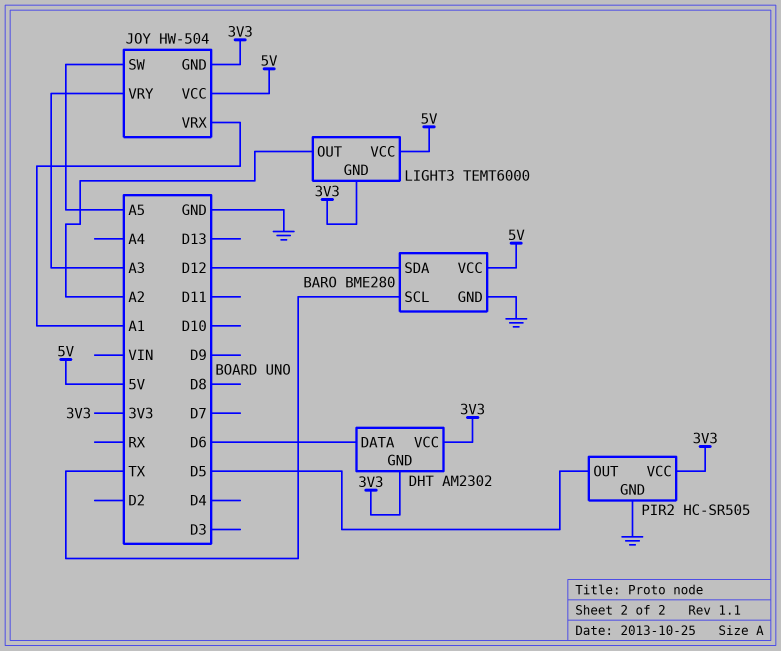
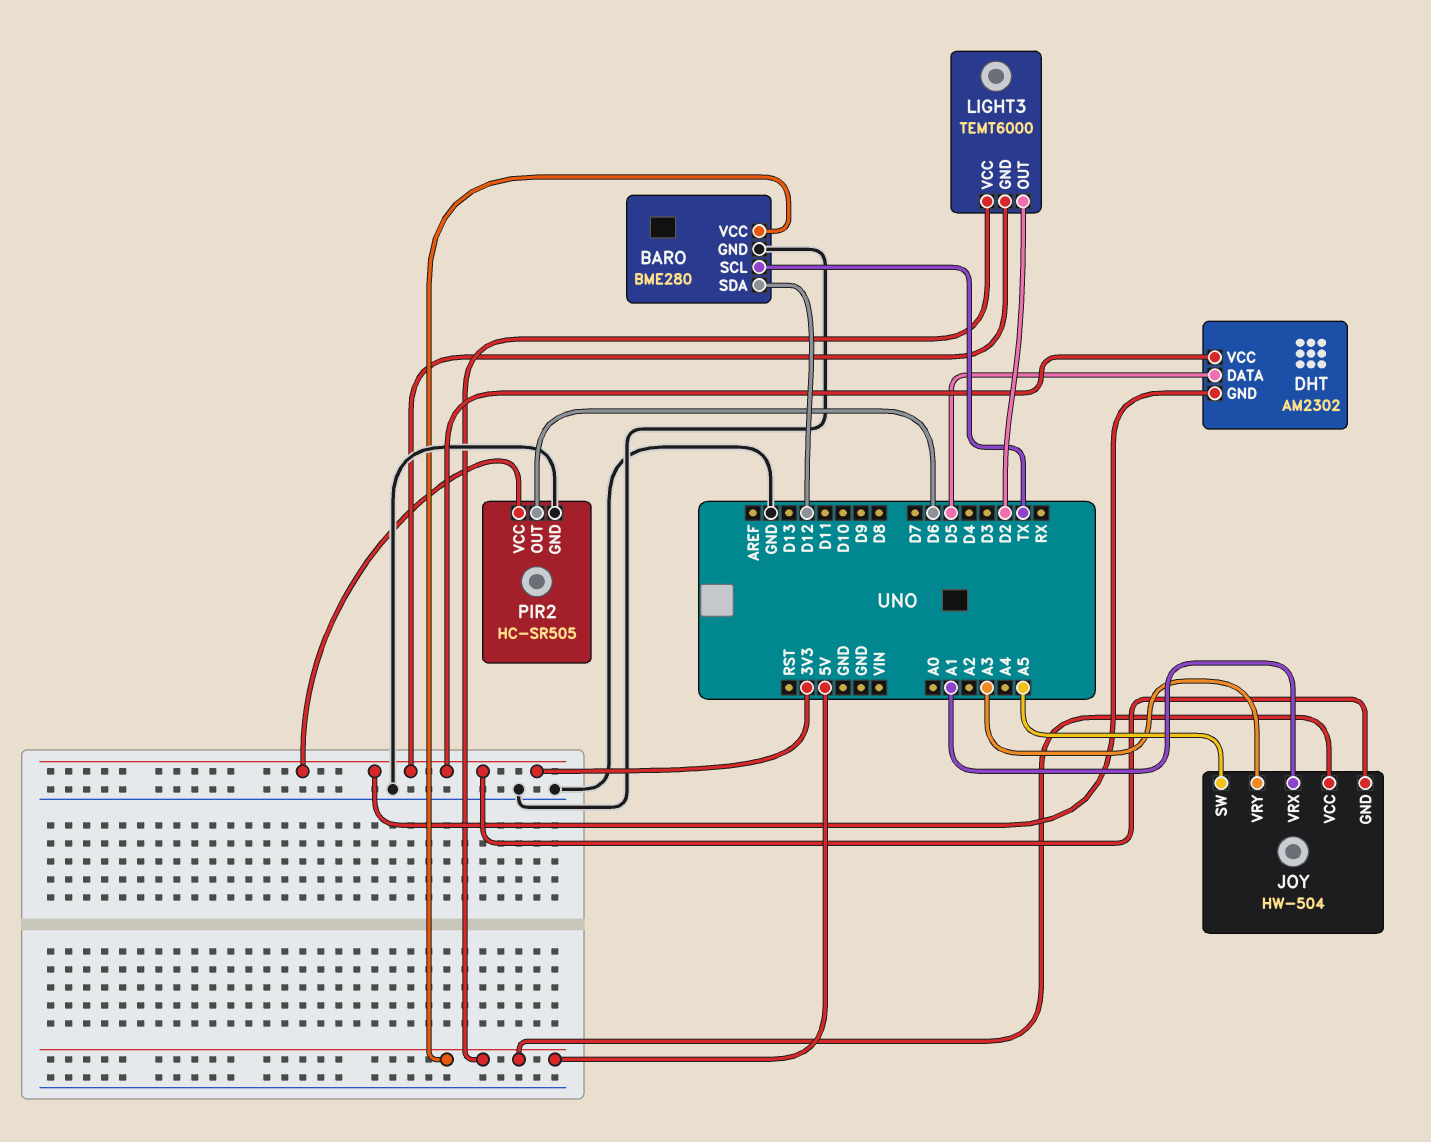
DHT pin DATA: D6 -> D5
LIGHT3 pin OUT: A2 -> D2
PIR2 pin OUT: D5 -> D6

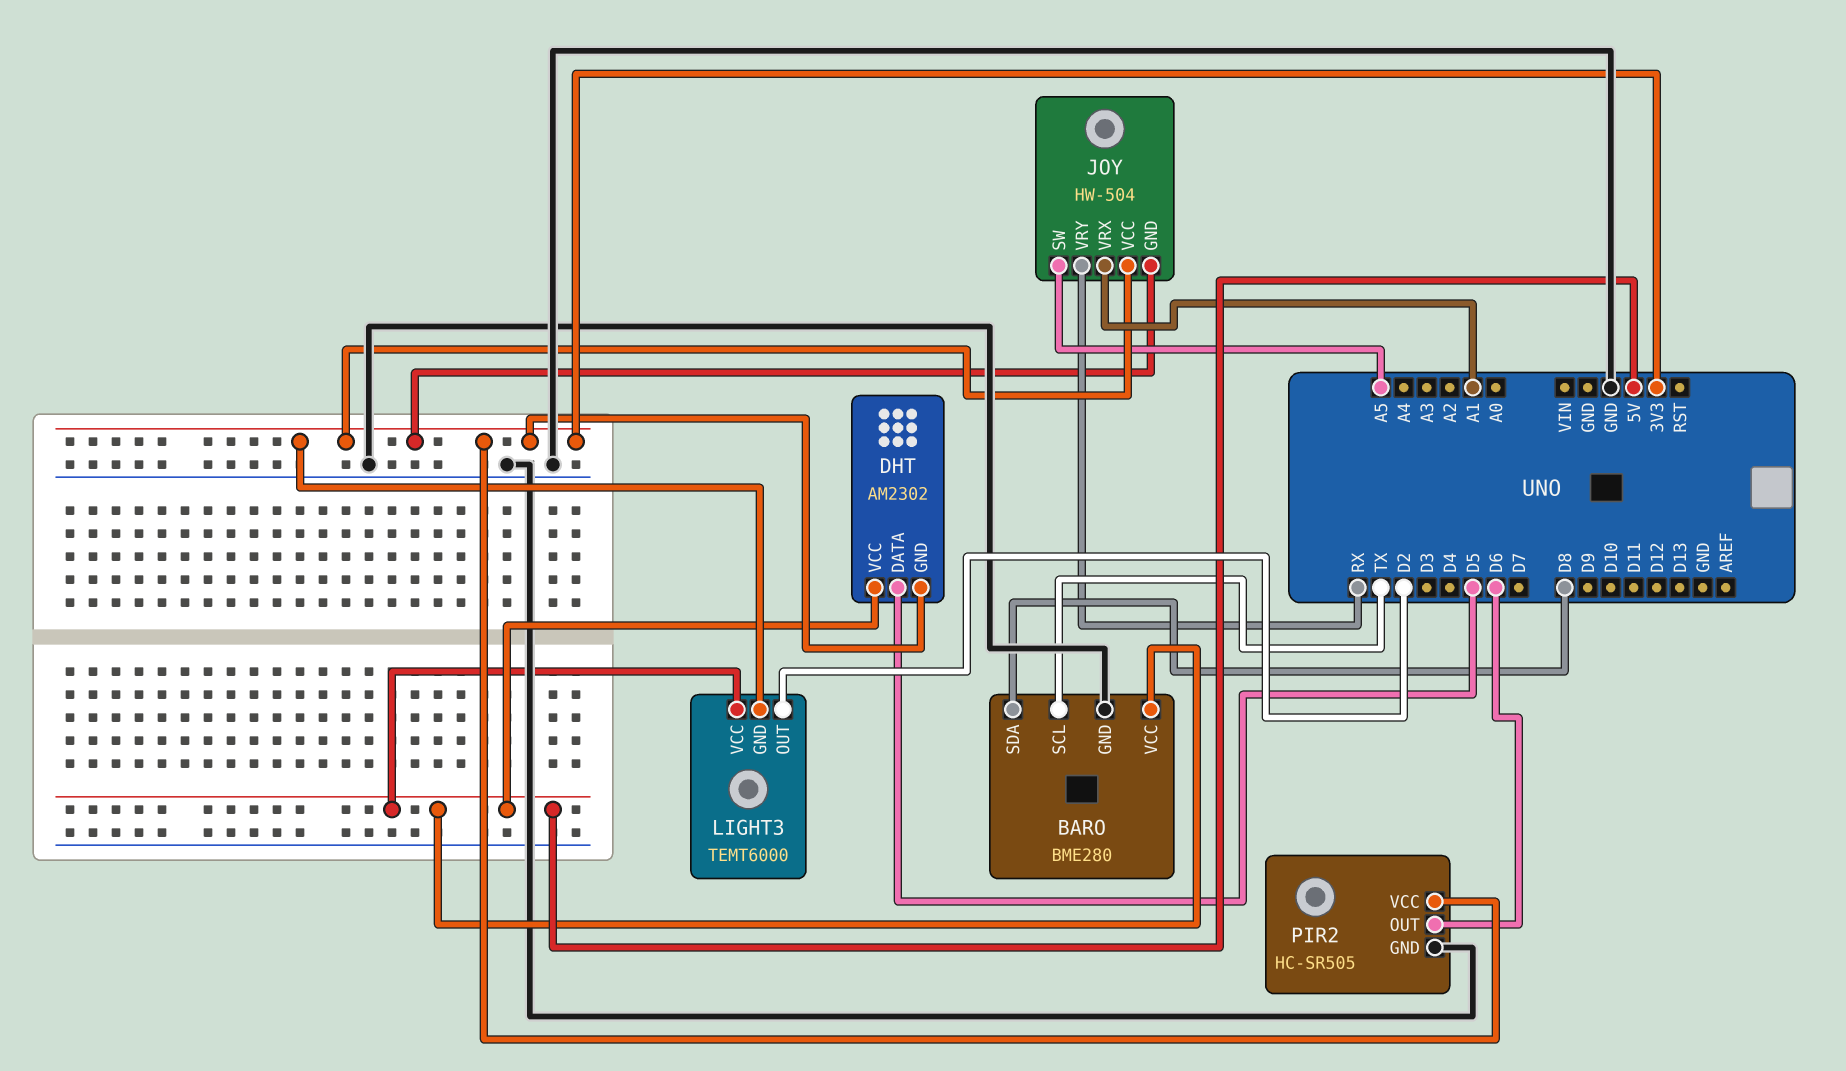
BARO pin SDA: D12 -> D8
DHT pin VCC: 3V3 -> 5V
JOY pin VCC: 5V -> 3V3
JOY pin VRY: A3 -> RX

